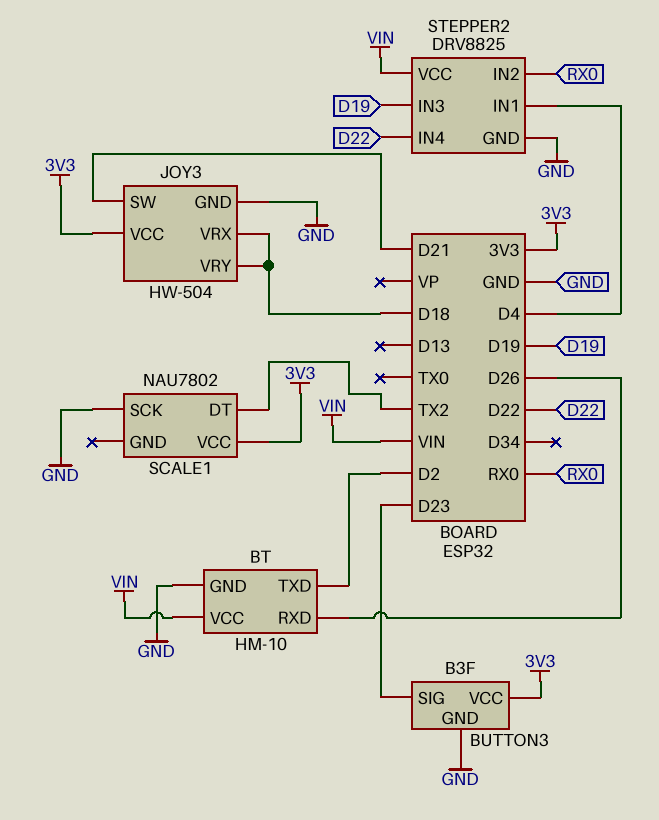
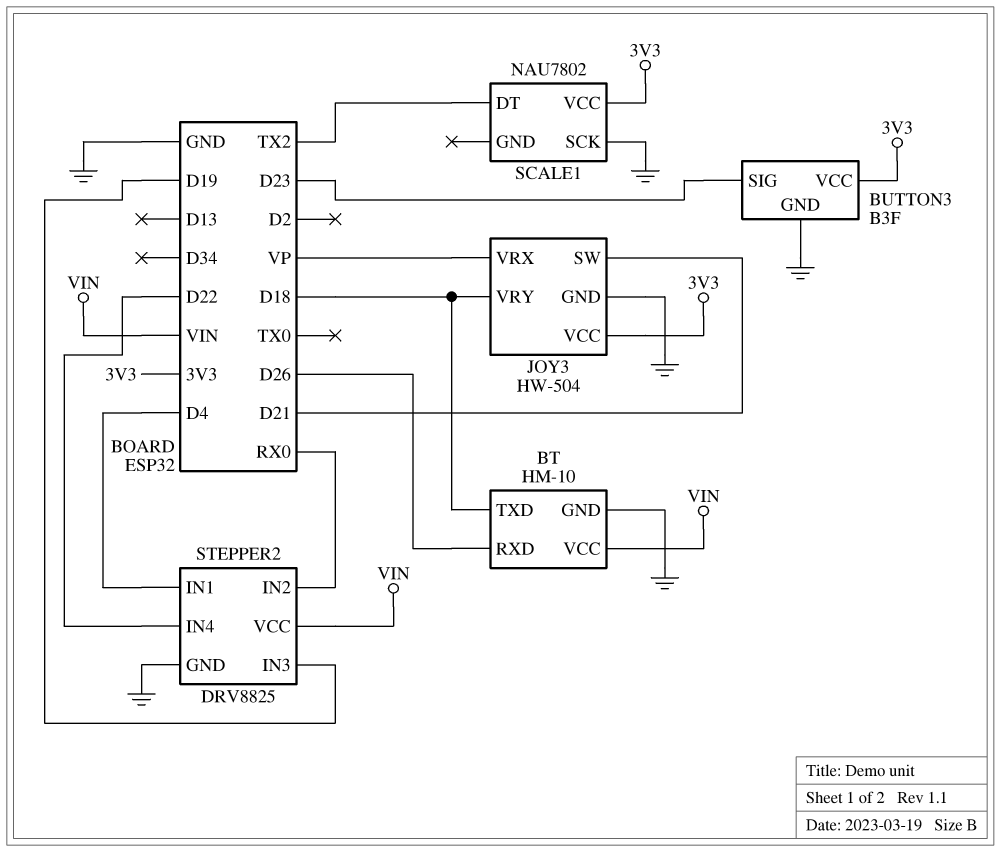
BT pin TXD: D2 -> D18
JOY3 pin VRX: D18 -> VP

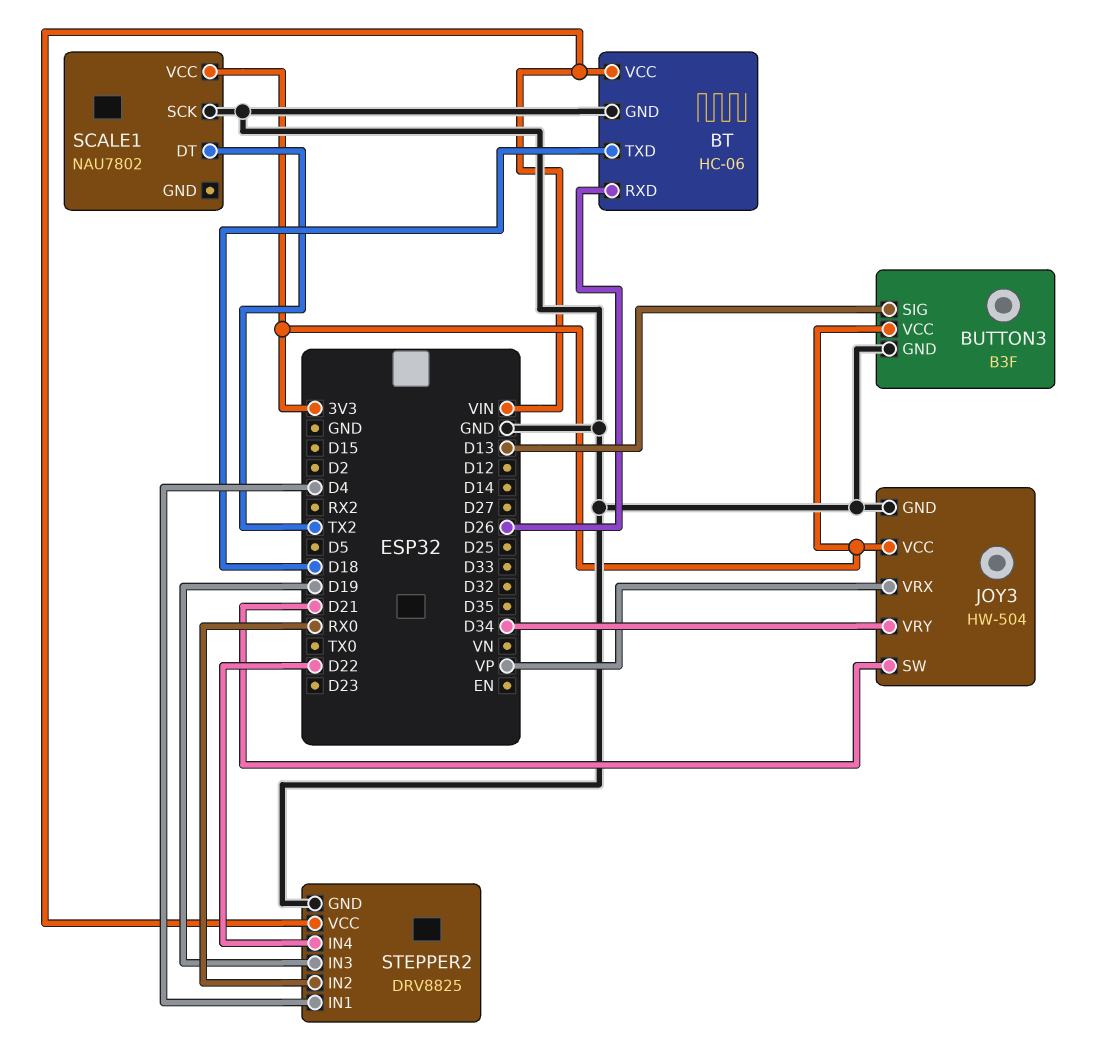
BT: HM-10 -> HC-06
BUTTON3 pin SIG: D23 -> D13
JOY3 pin VRY: D18 -> D34

